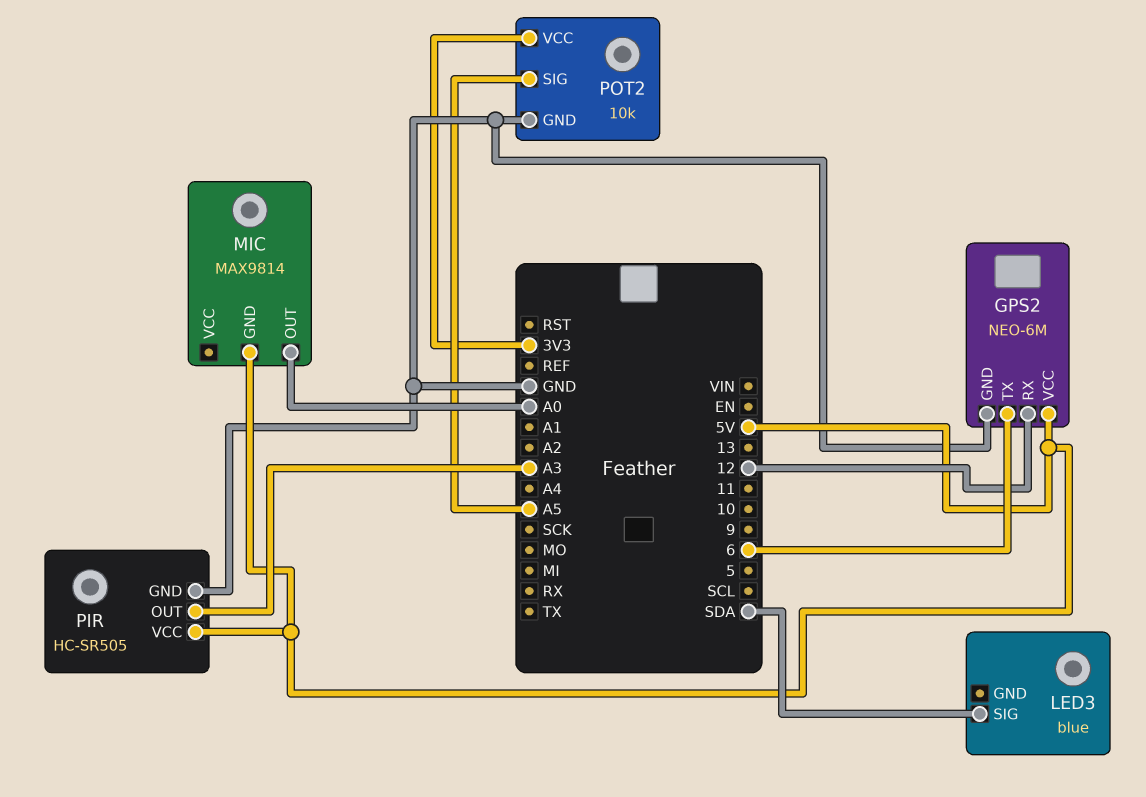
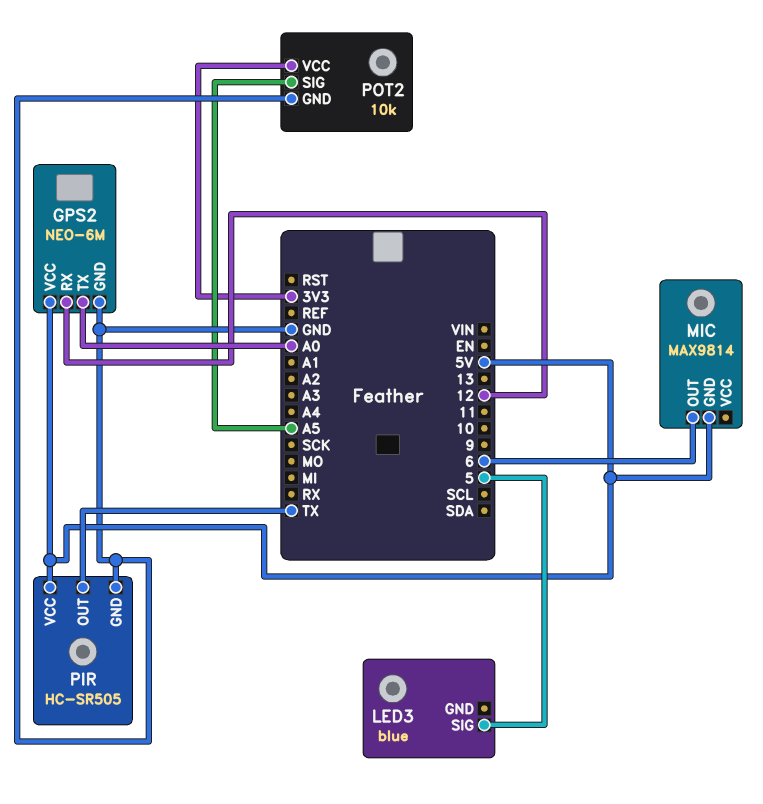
GPS2 pin TX: 6 -> A0
LED3 pin SIG: SDA -> 5
MIC pin OUT: A0 -> 6
PIR pin OUT: A3 -> TX

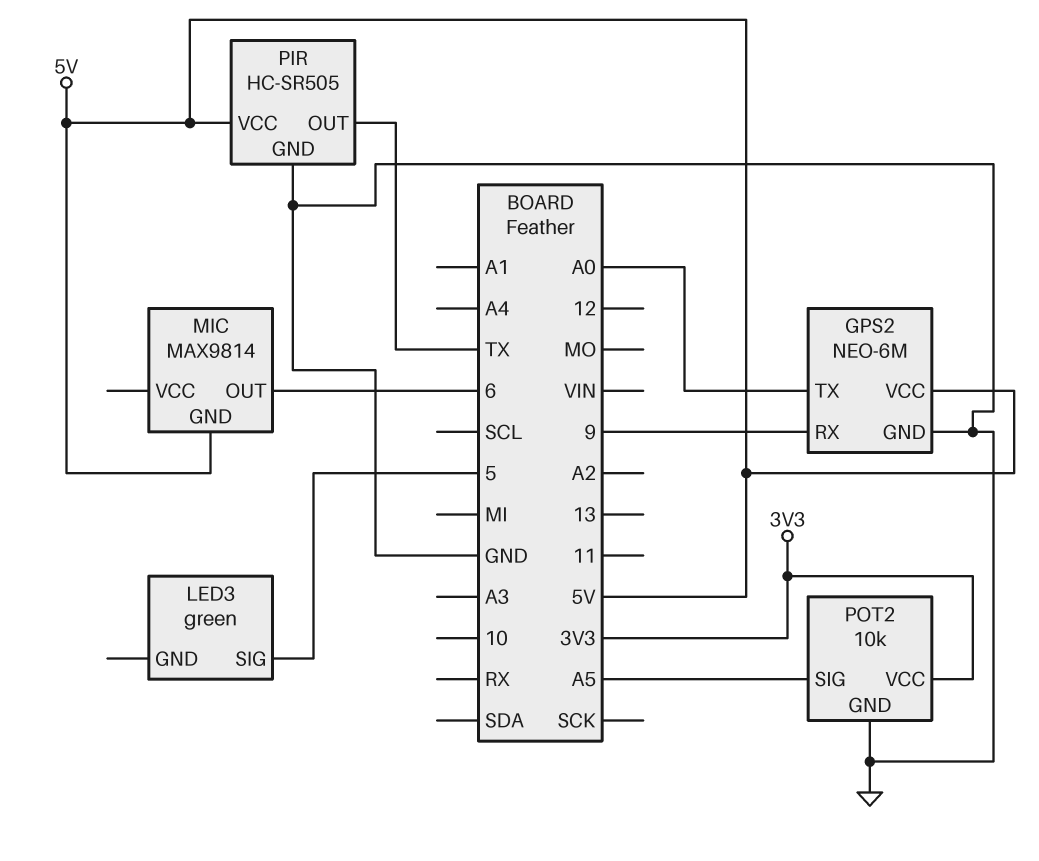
GPS2 pin RX: 12 -> 9
LED3: blue -> green

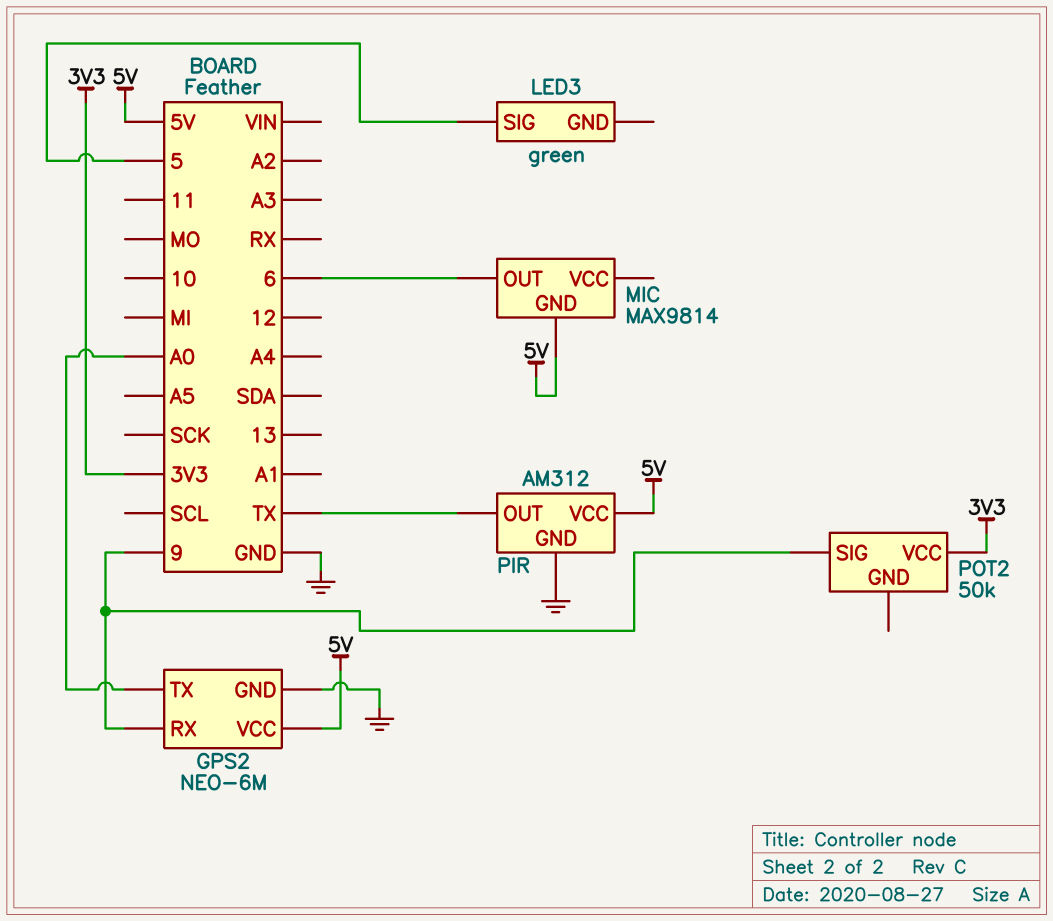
PIR: HC-SR505 -> AM312
POT2: 10k -> 50k
POT2 pin GND: GND -> none
POT2 pin SIG: A5 -> 9

